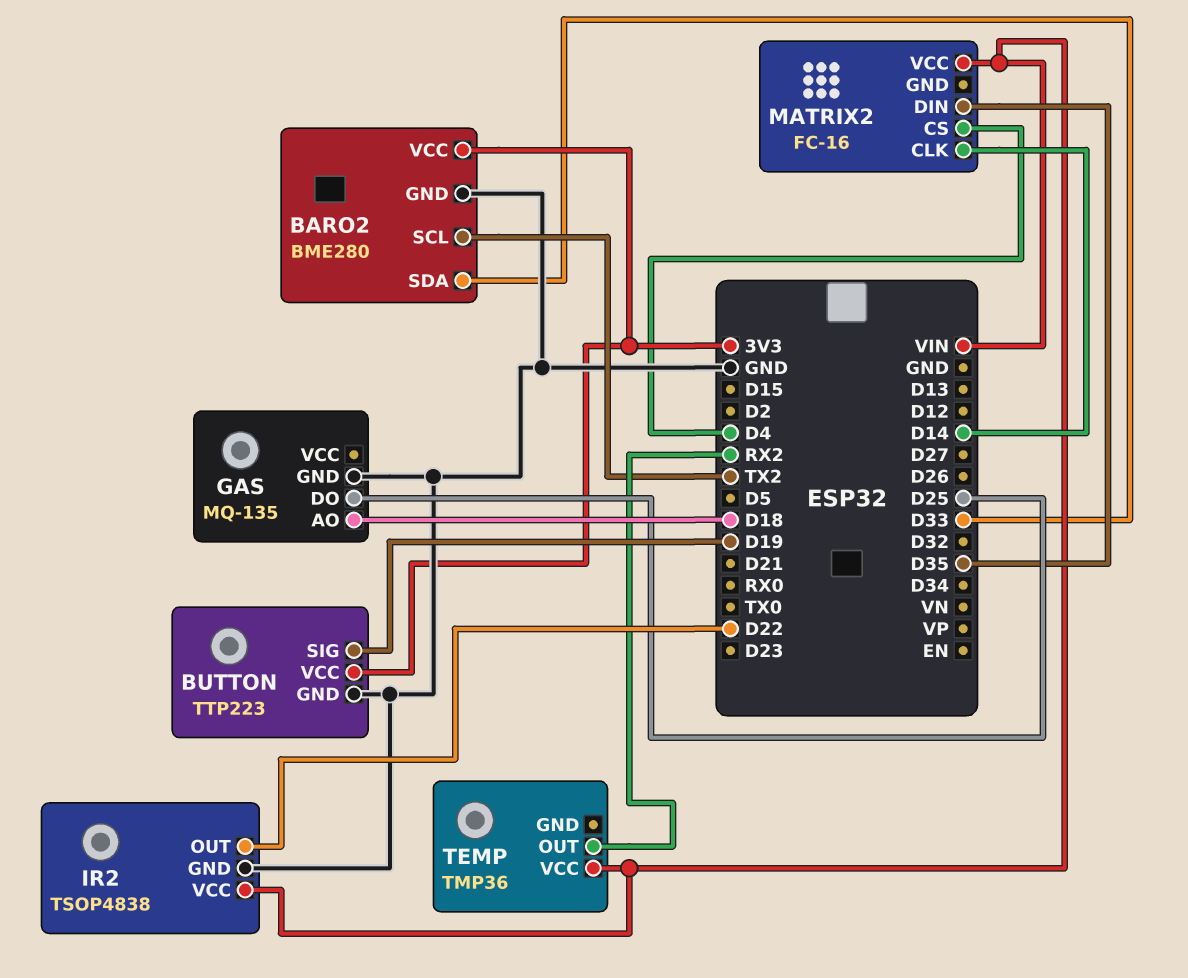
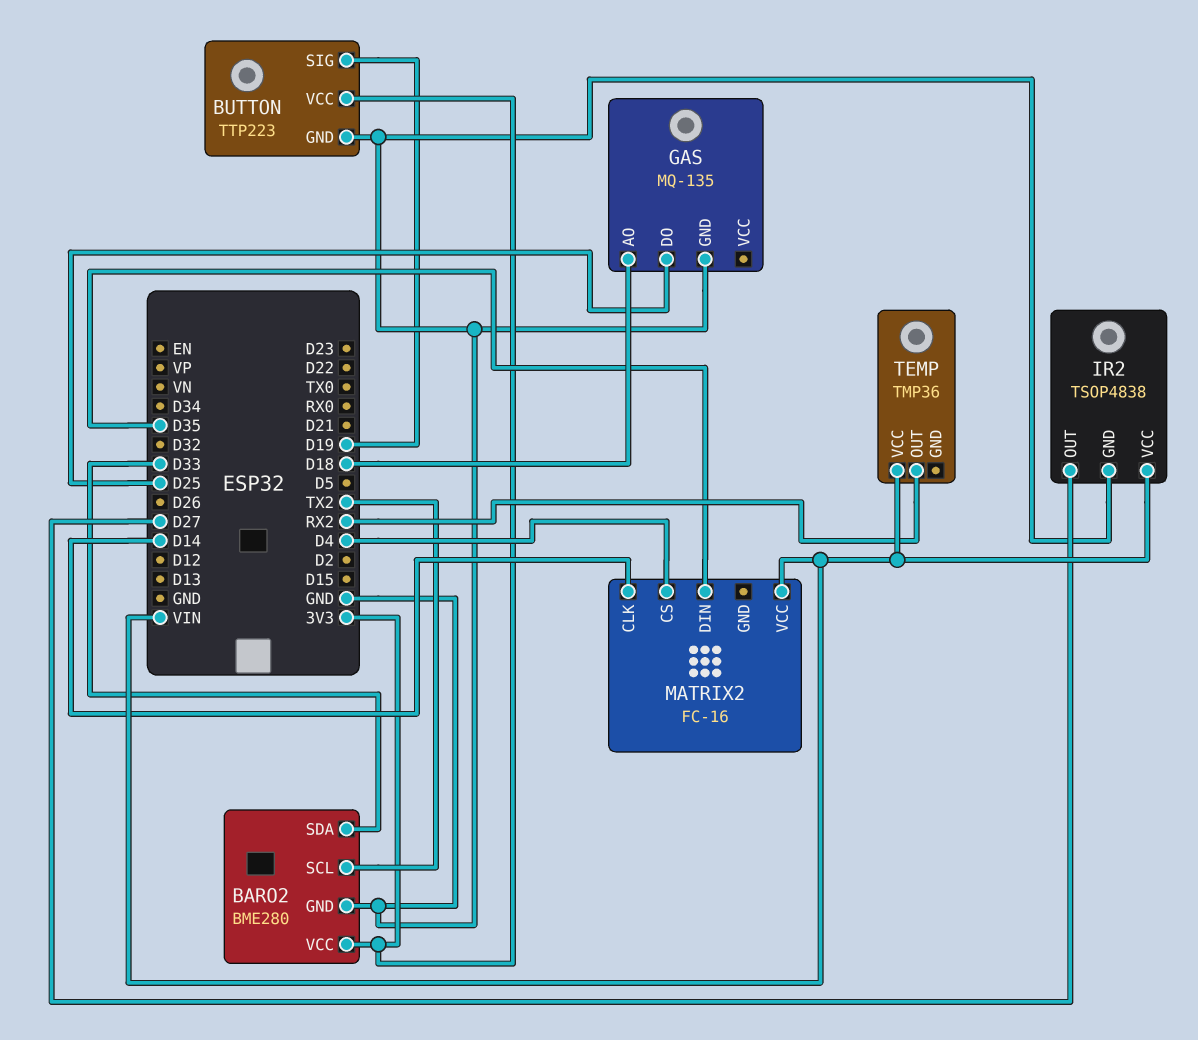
IR2 pin OUT: D22 -> D27

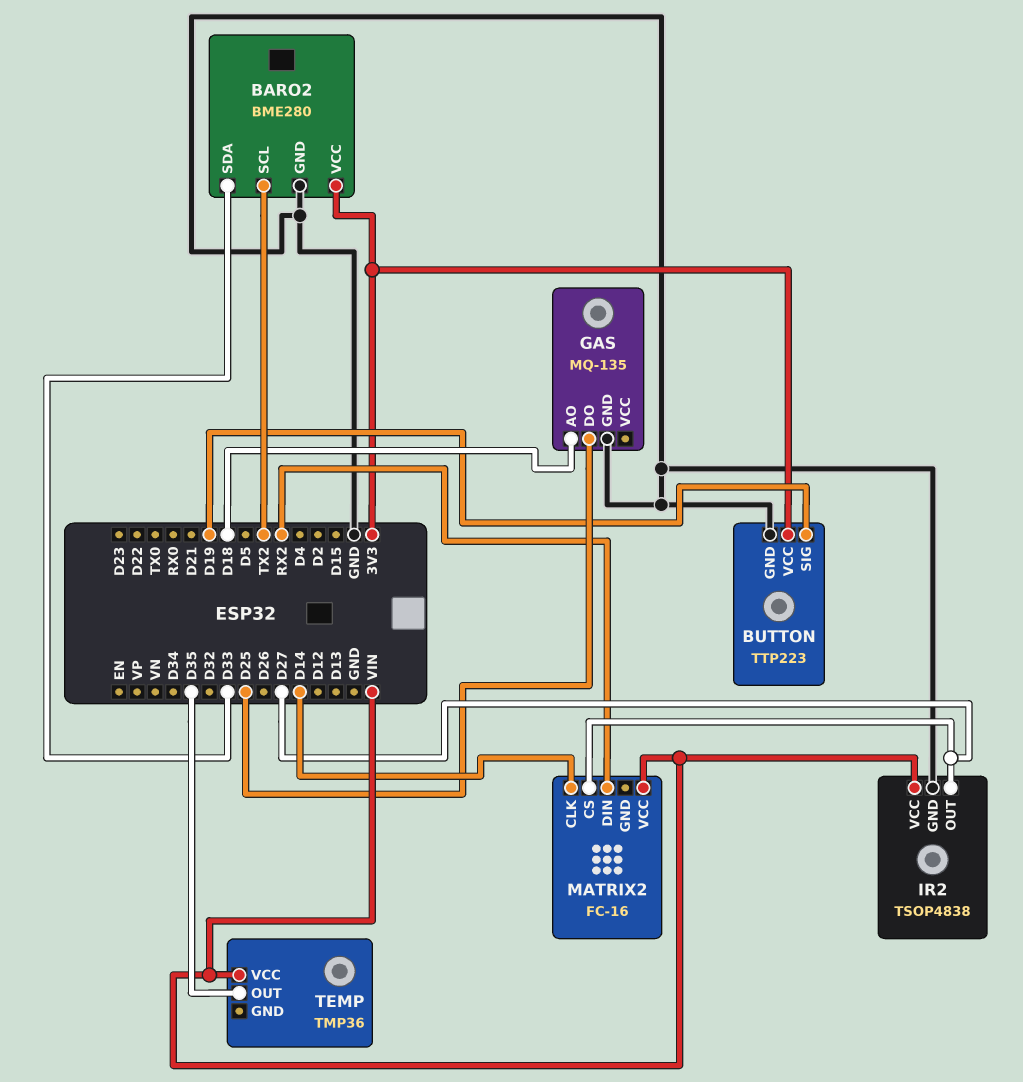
MATRIX2 pin CS: D4 -> D27
MATRIX2 pin DIN: D35 -> RX2
TEMP pin OUT: RX2 -> D35

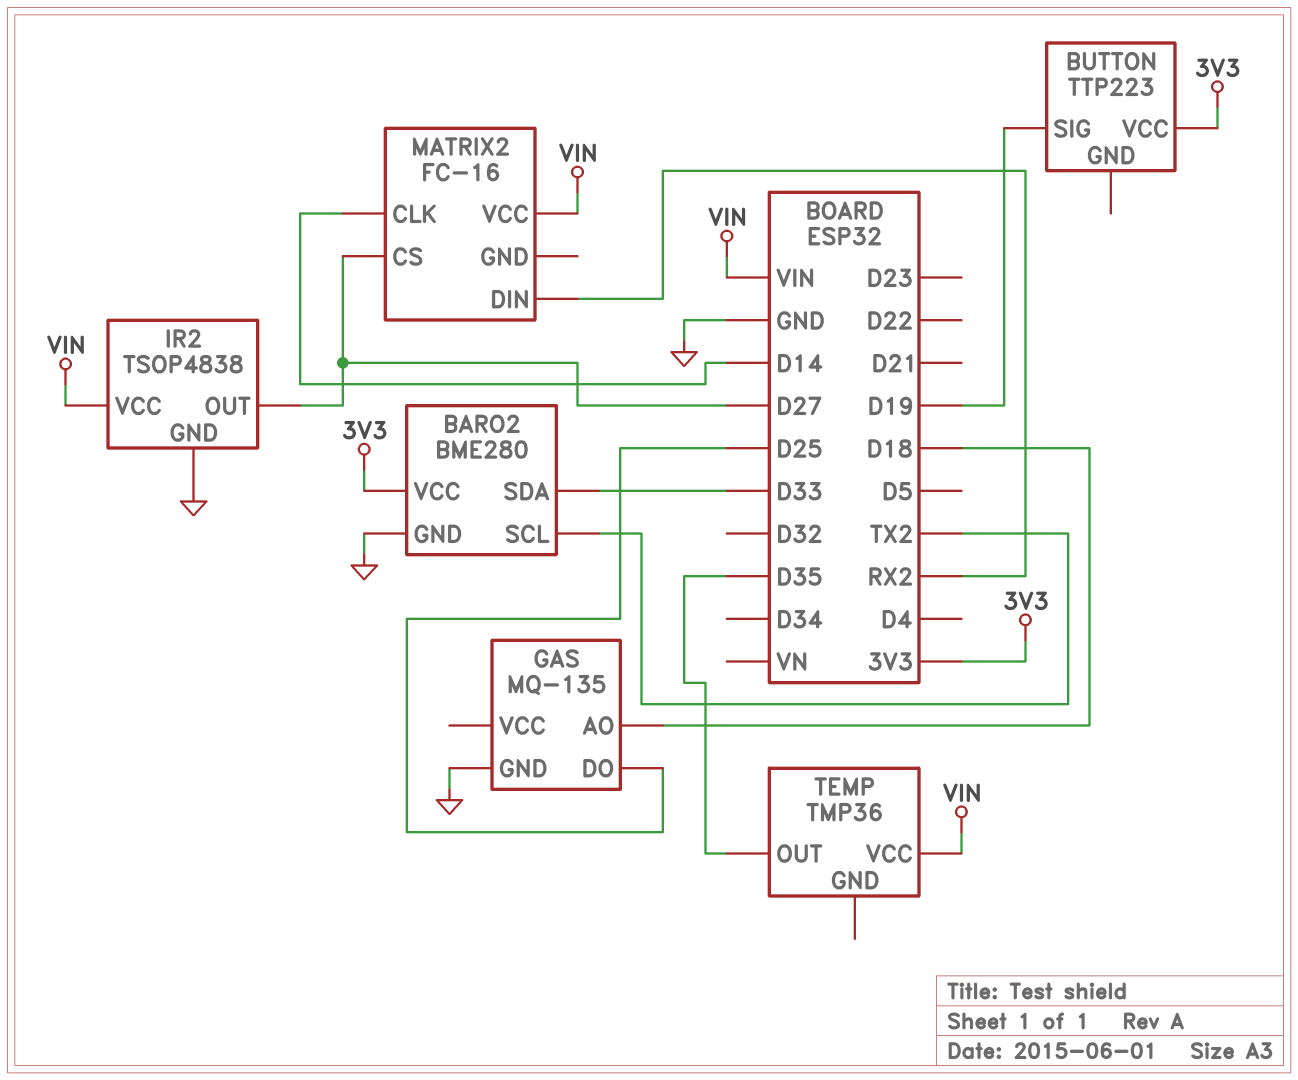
BUTTON pin GND: GND -> none

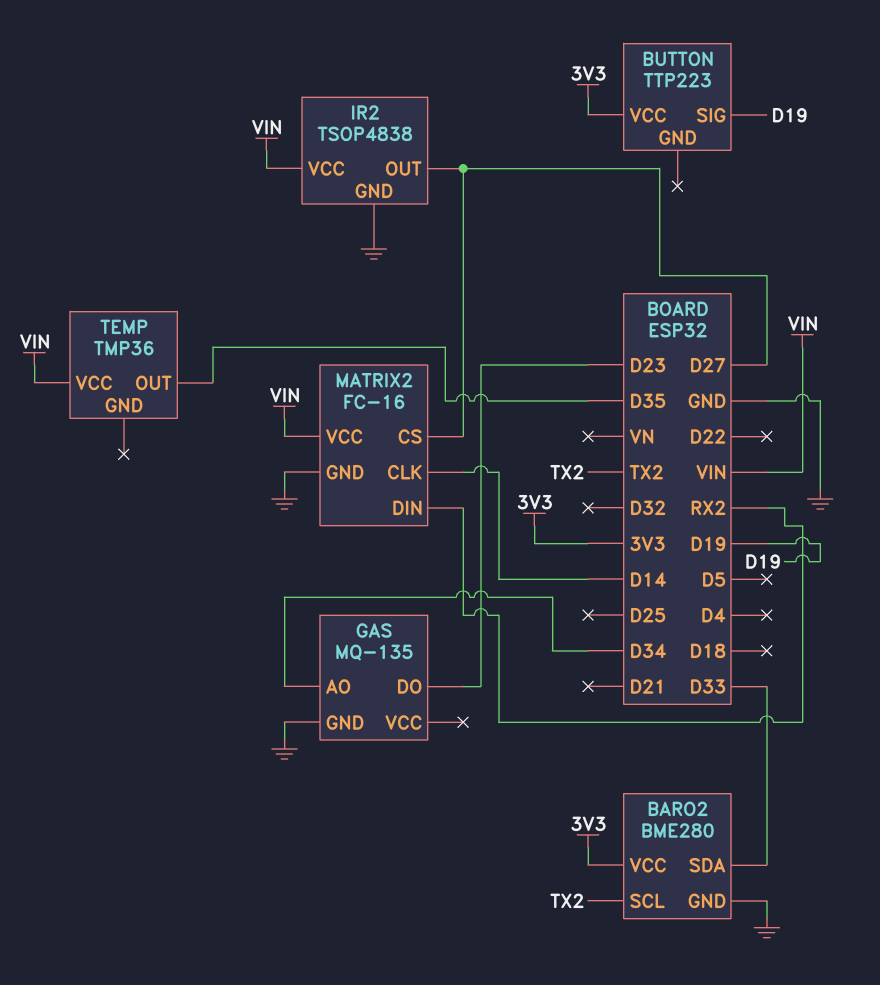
GAS pin AO: D18 -> D34
GAS pin DO: D25 -> D23
MATRIX2 pin GND: none -> GND

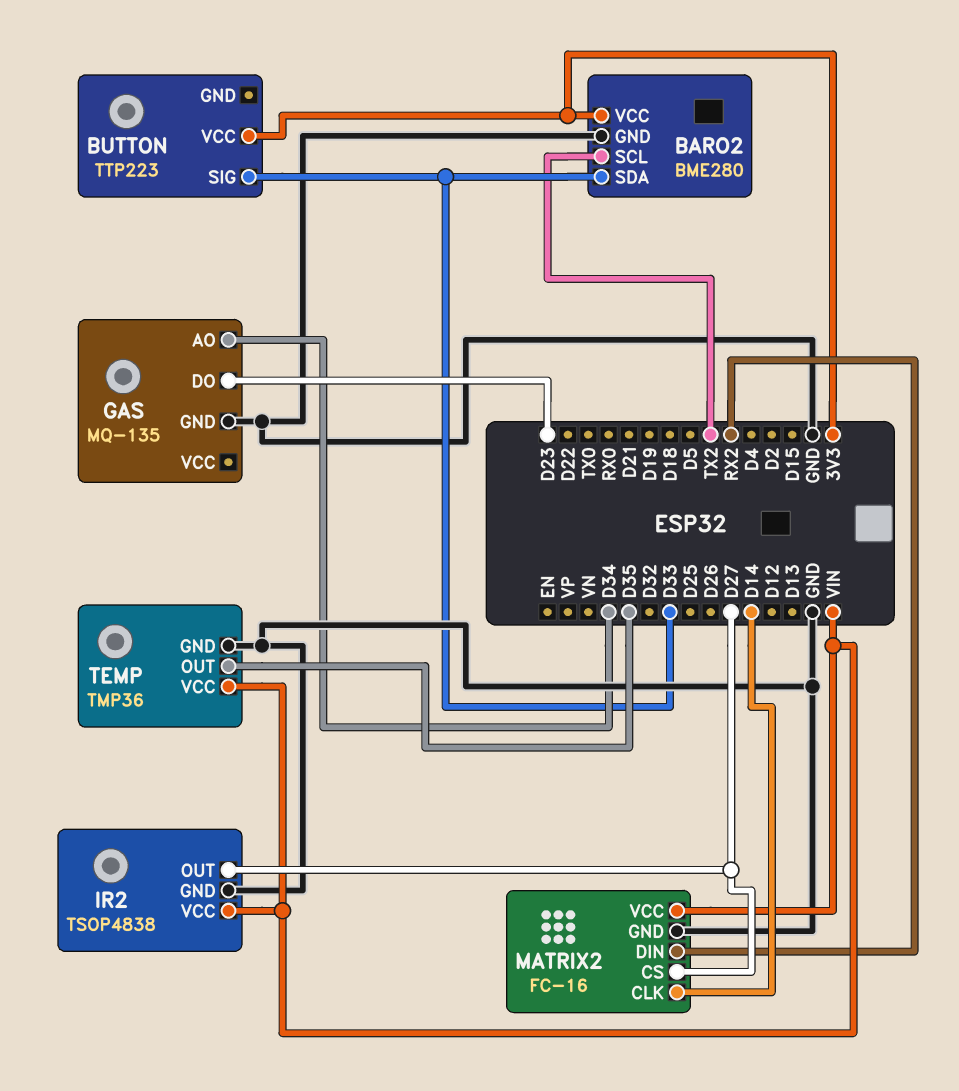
BUTTON pin SIG: D19 -> D33
TEMP pin GND: none -> GND

